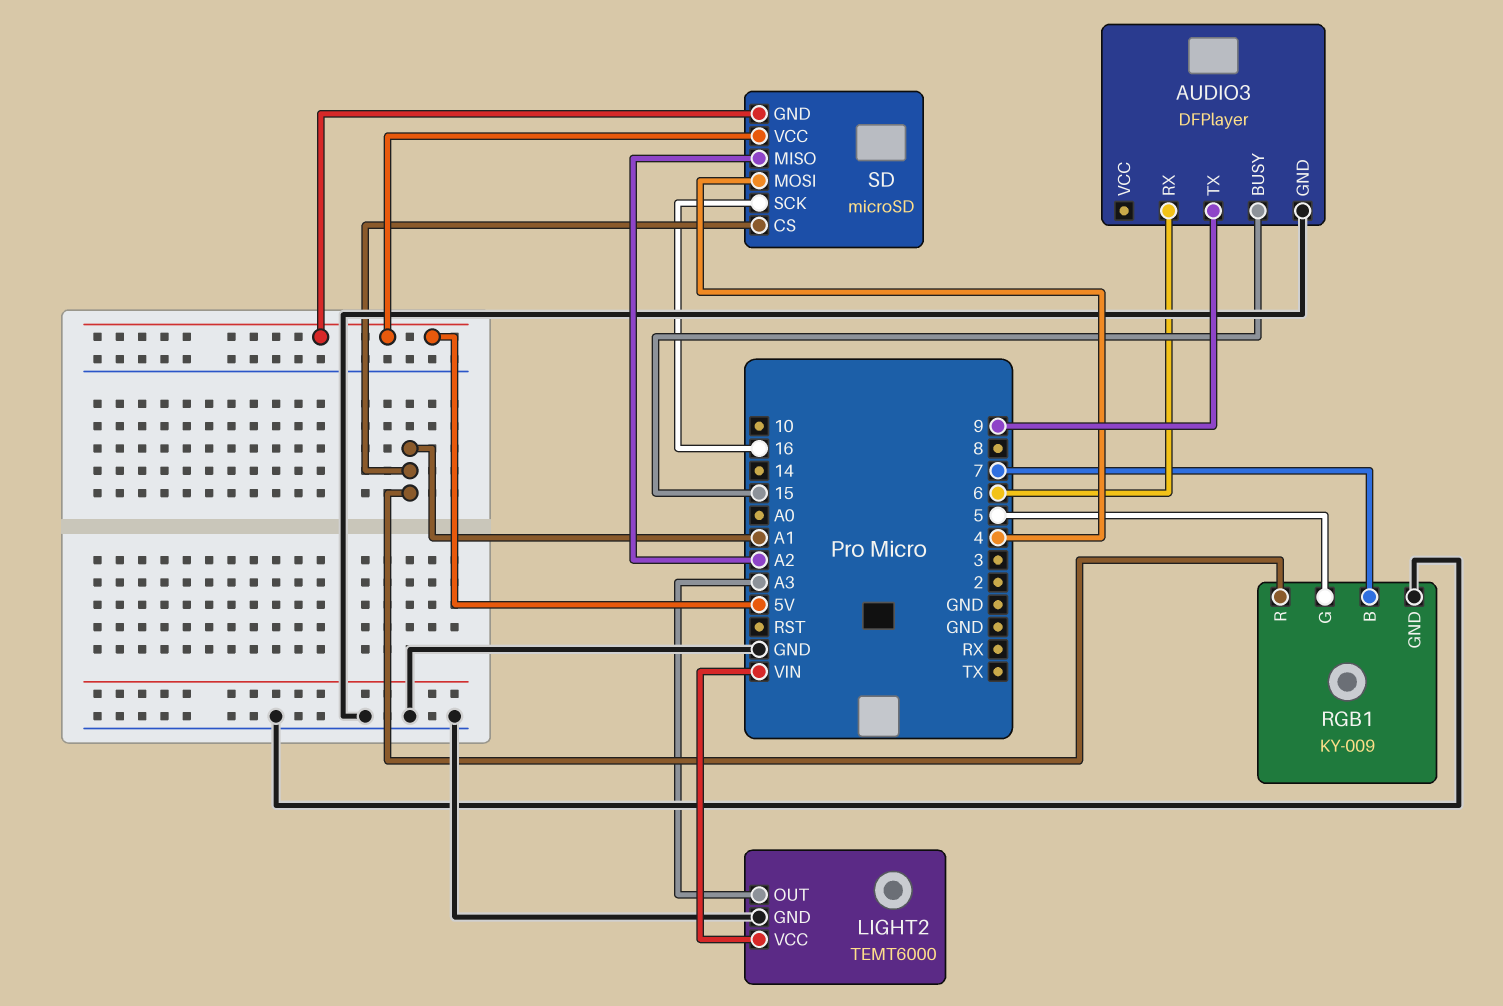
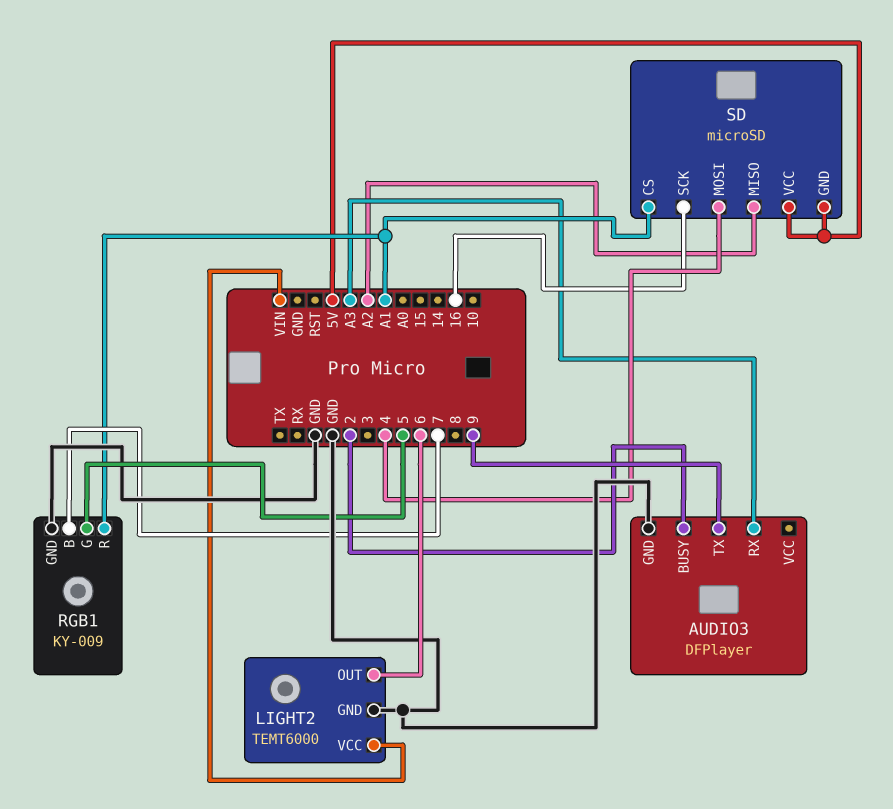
AUDIO3 pin BUSY: 15 -> 2
AUDIO3 pin RX: 6 -> A3
LIGHT2 pin OUT: A3 -> 6

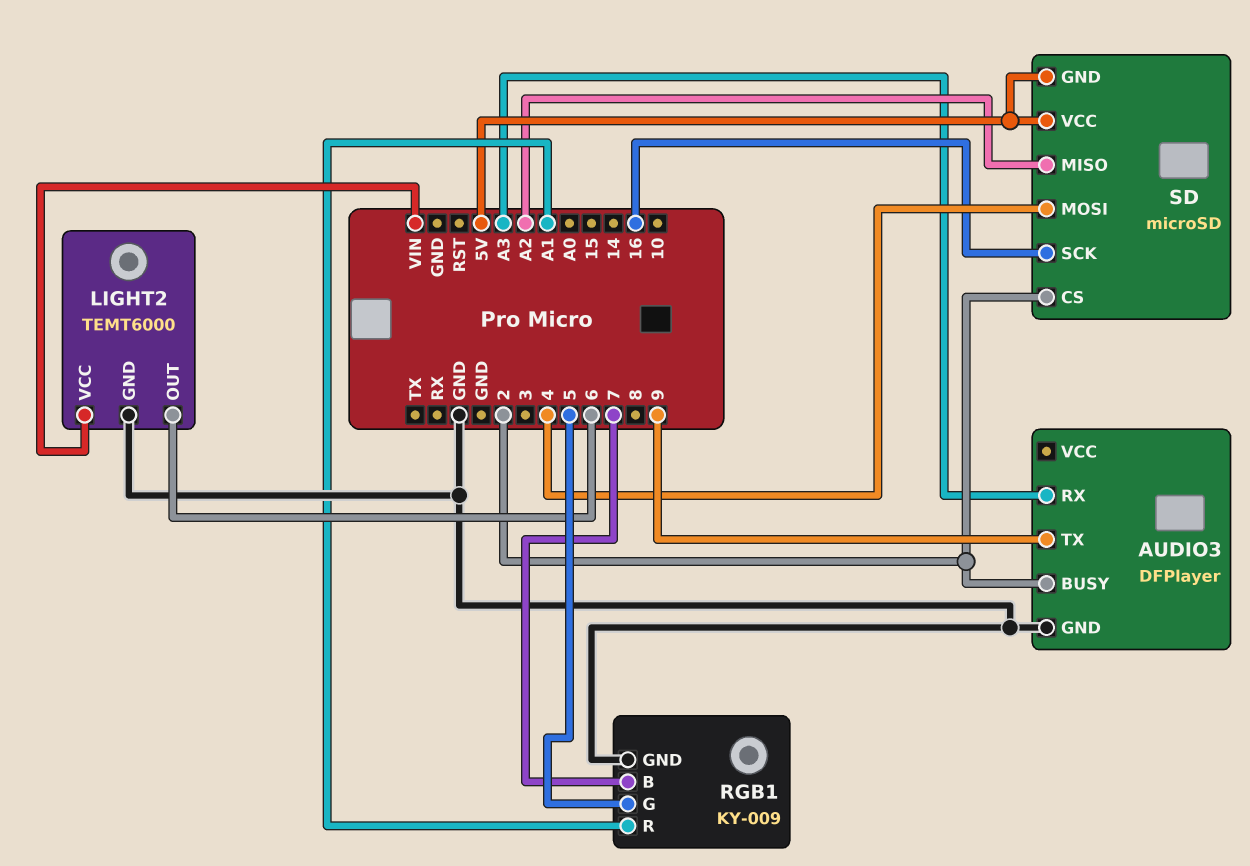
SD pin CS: A1 -> 2

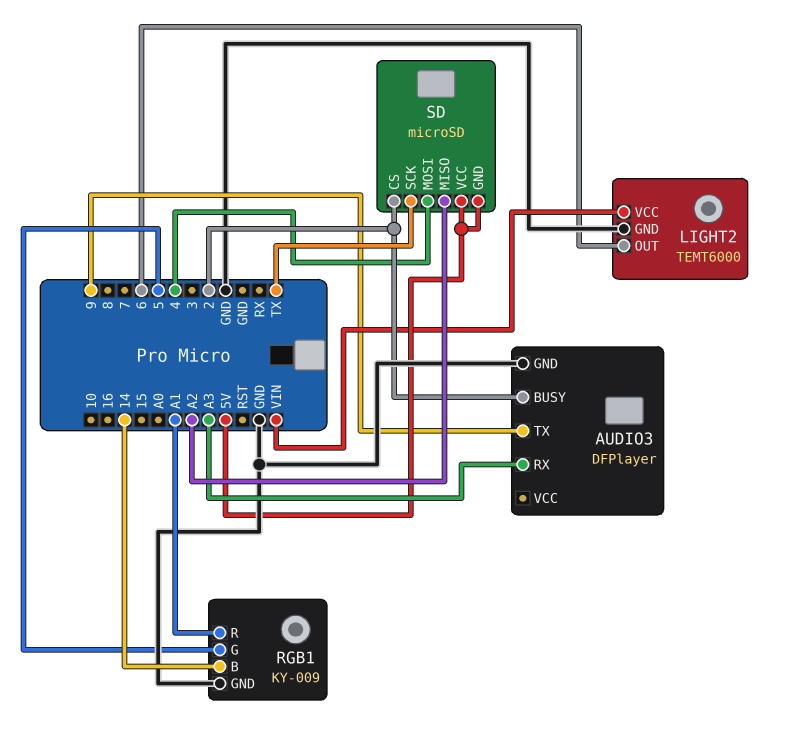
RGB1 pin B: 7 -> 14
SD pin SCK: 16 -> TX

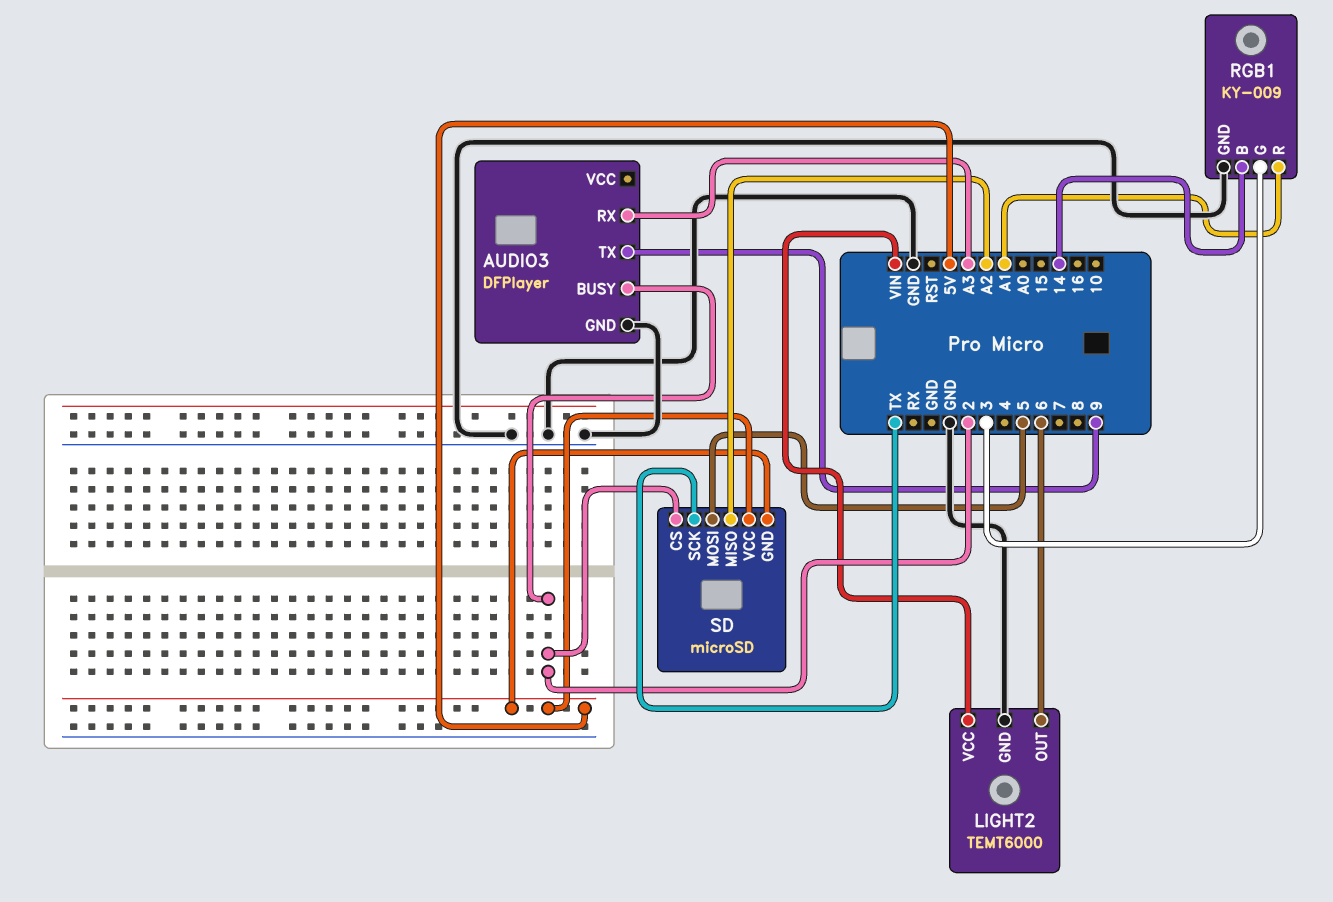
RGB1 pin G: 5 -> 3
SD pin MOSI: 4 -> 5

